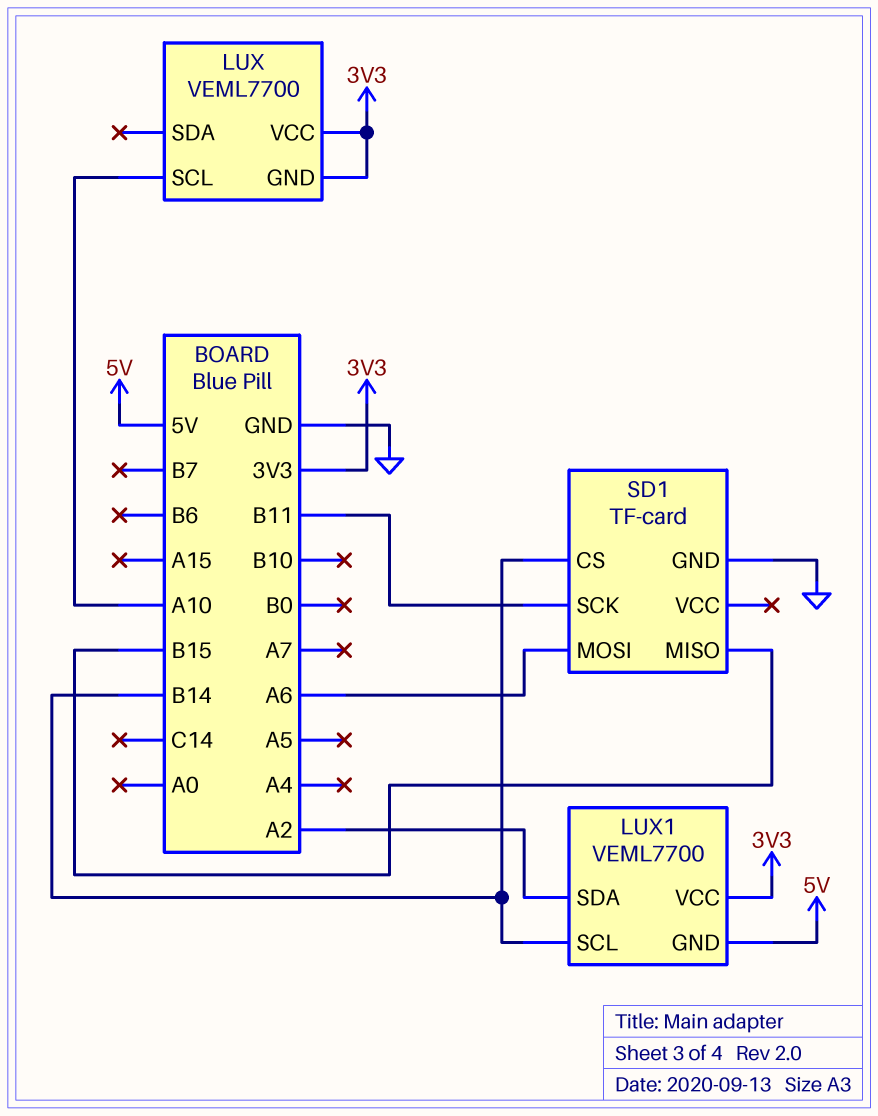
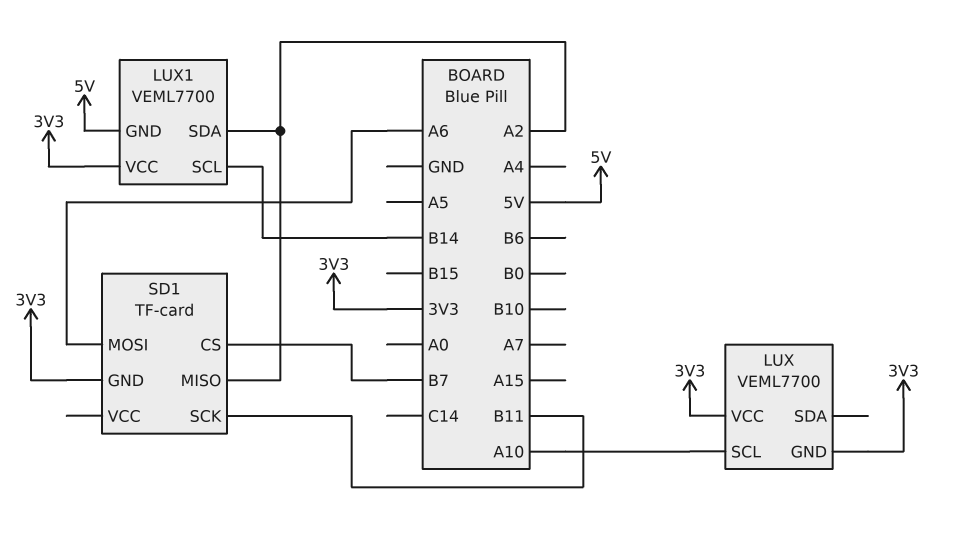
SD1 pin CS: B14 -> B7
SD1 pin GND: GND -> 3V3
SD1 pin MISO: B15 -> A2

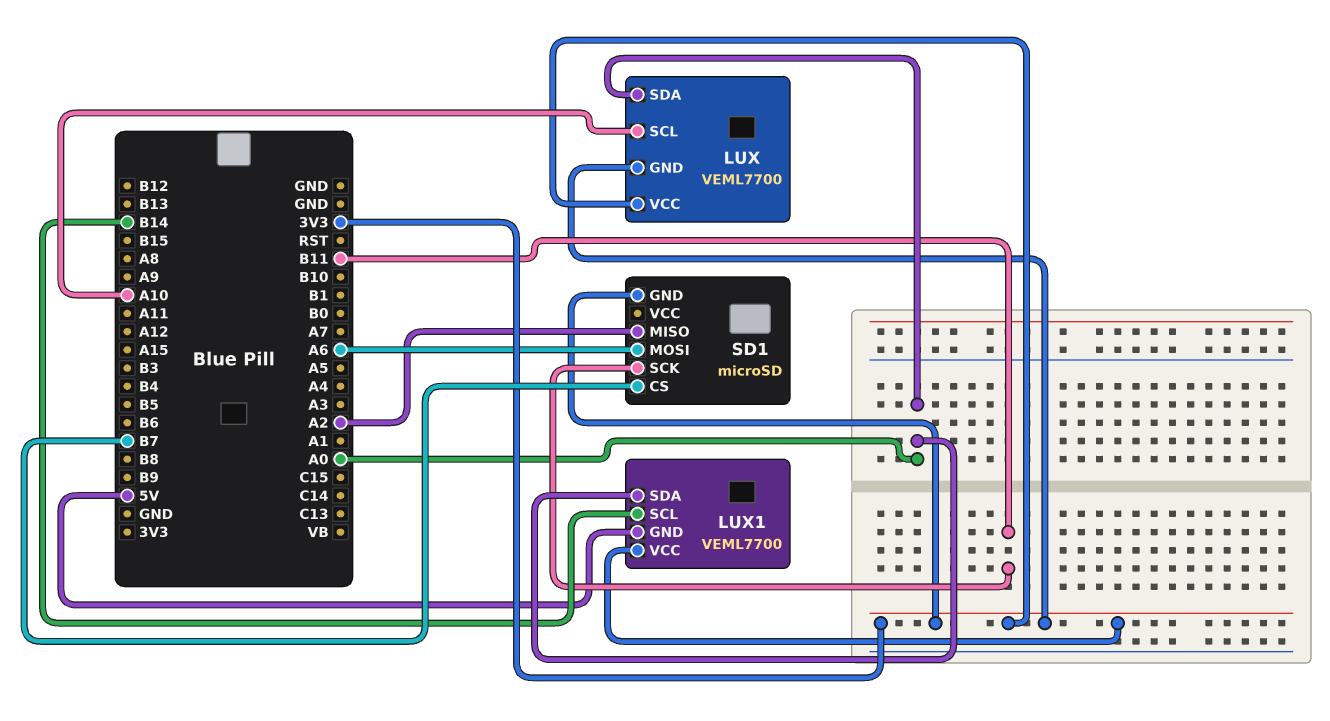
LUX pin SDA: none -> A0
LUX1 pin SDA: A2 -> A0
SD1: TF-card -> microSD

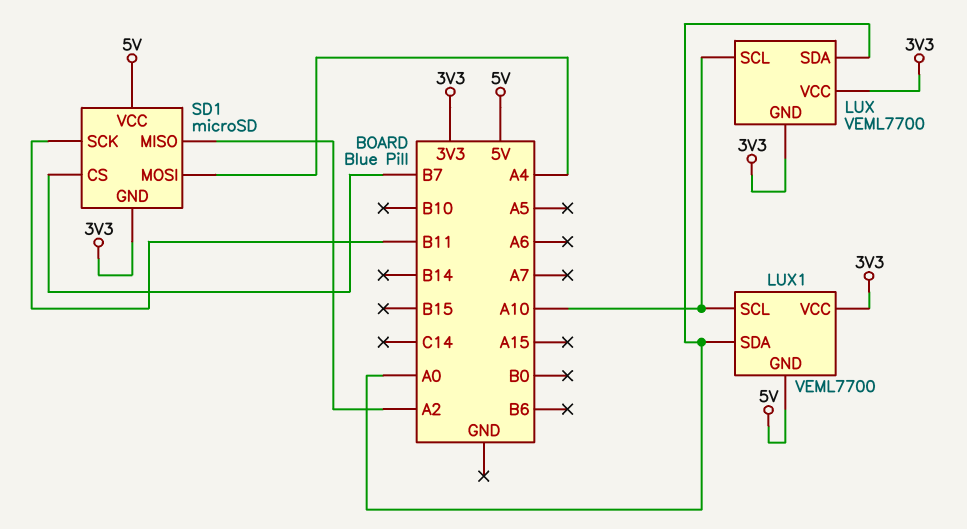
LUX1 pin SCL: B14 -> A10
SD1 pin MOSI: A6 -> A4
SD1 pin VCC: none -> 5V

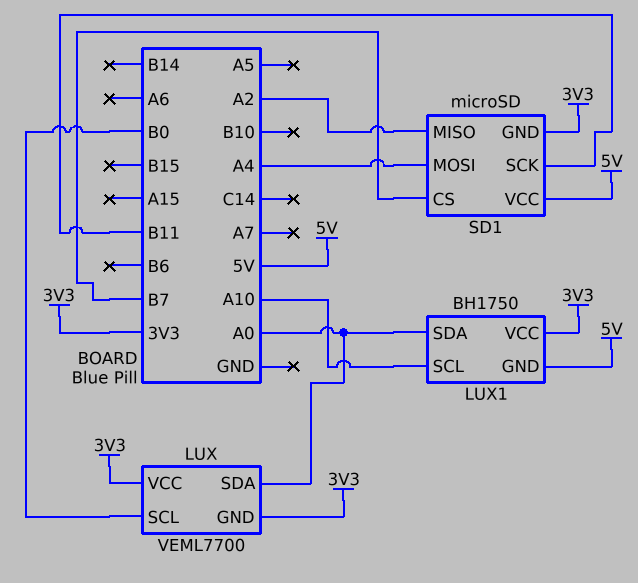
LUX pin SCL: A10 -> B0
LUX1: VEML7700 -> BH1750

